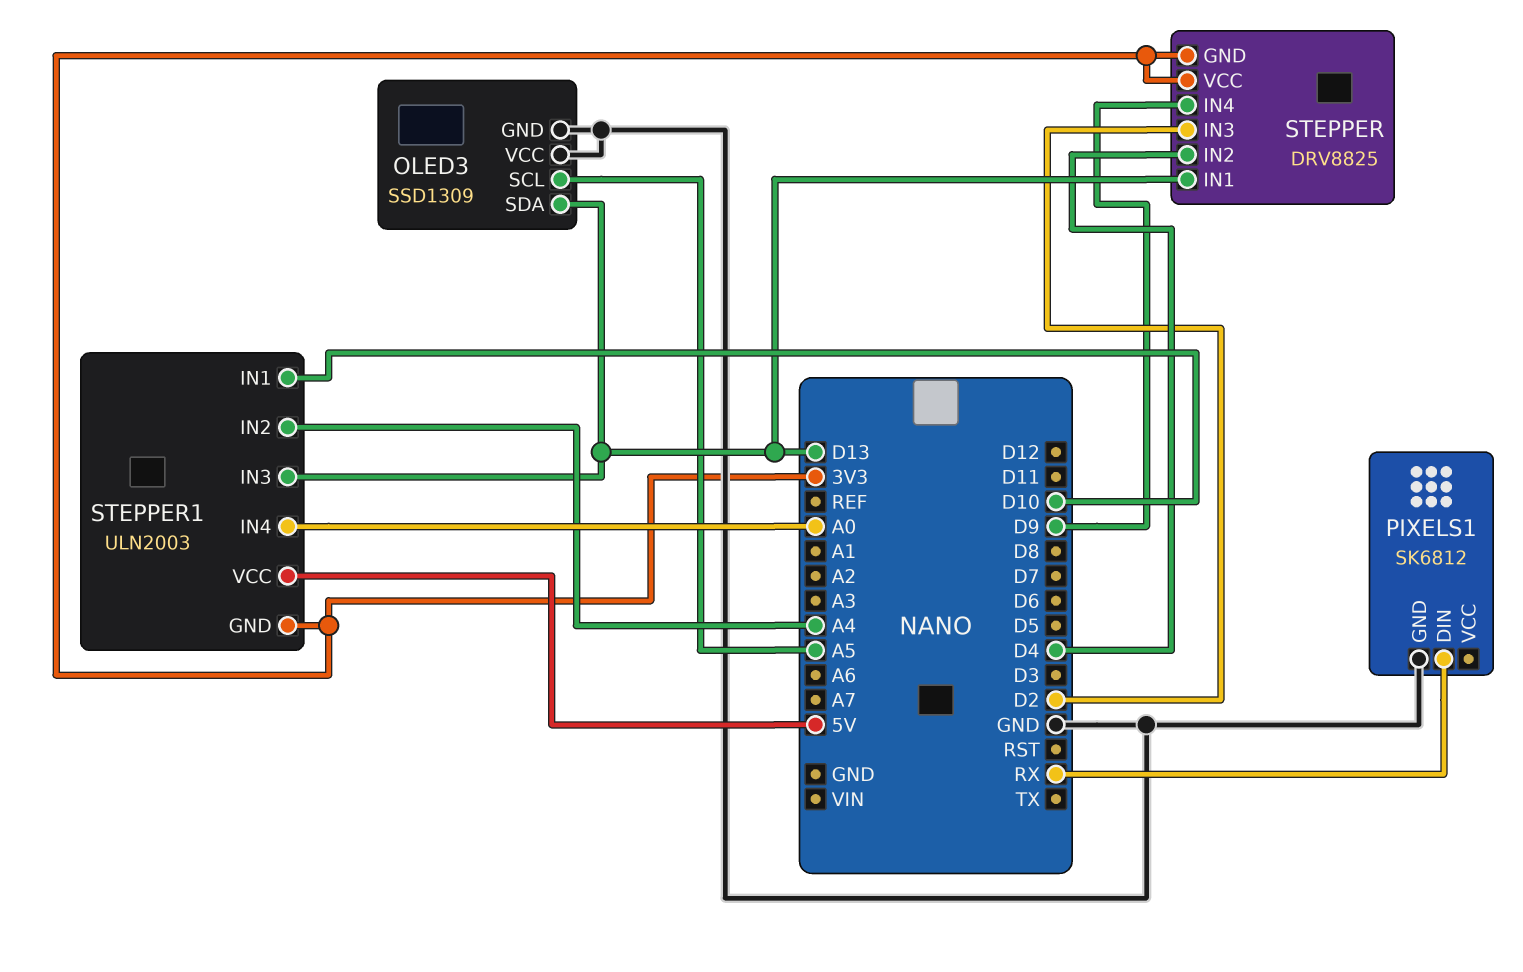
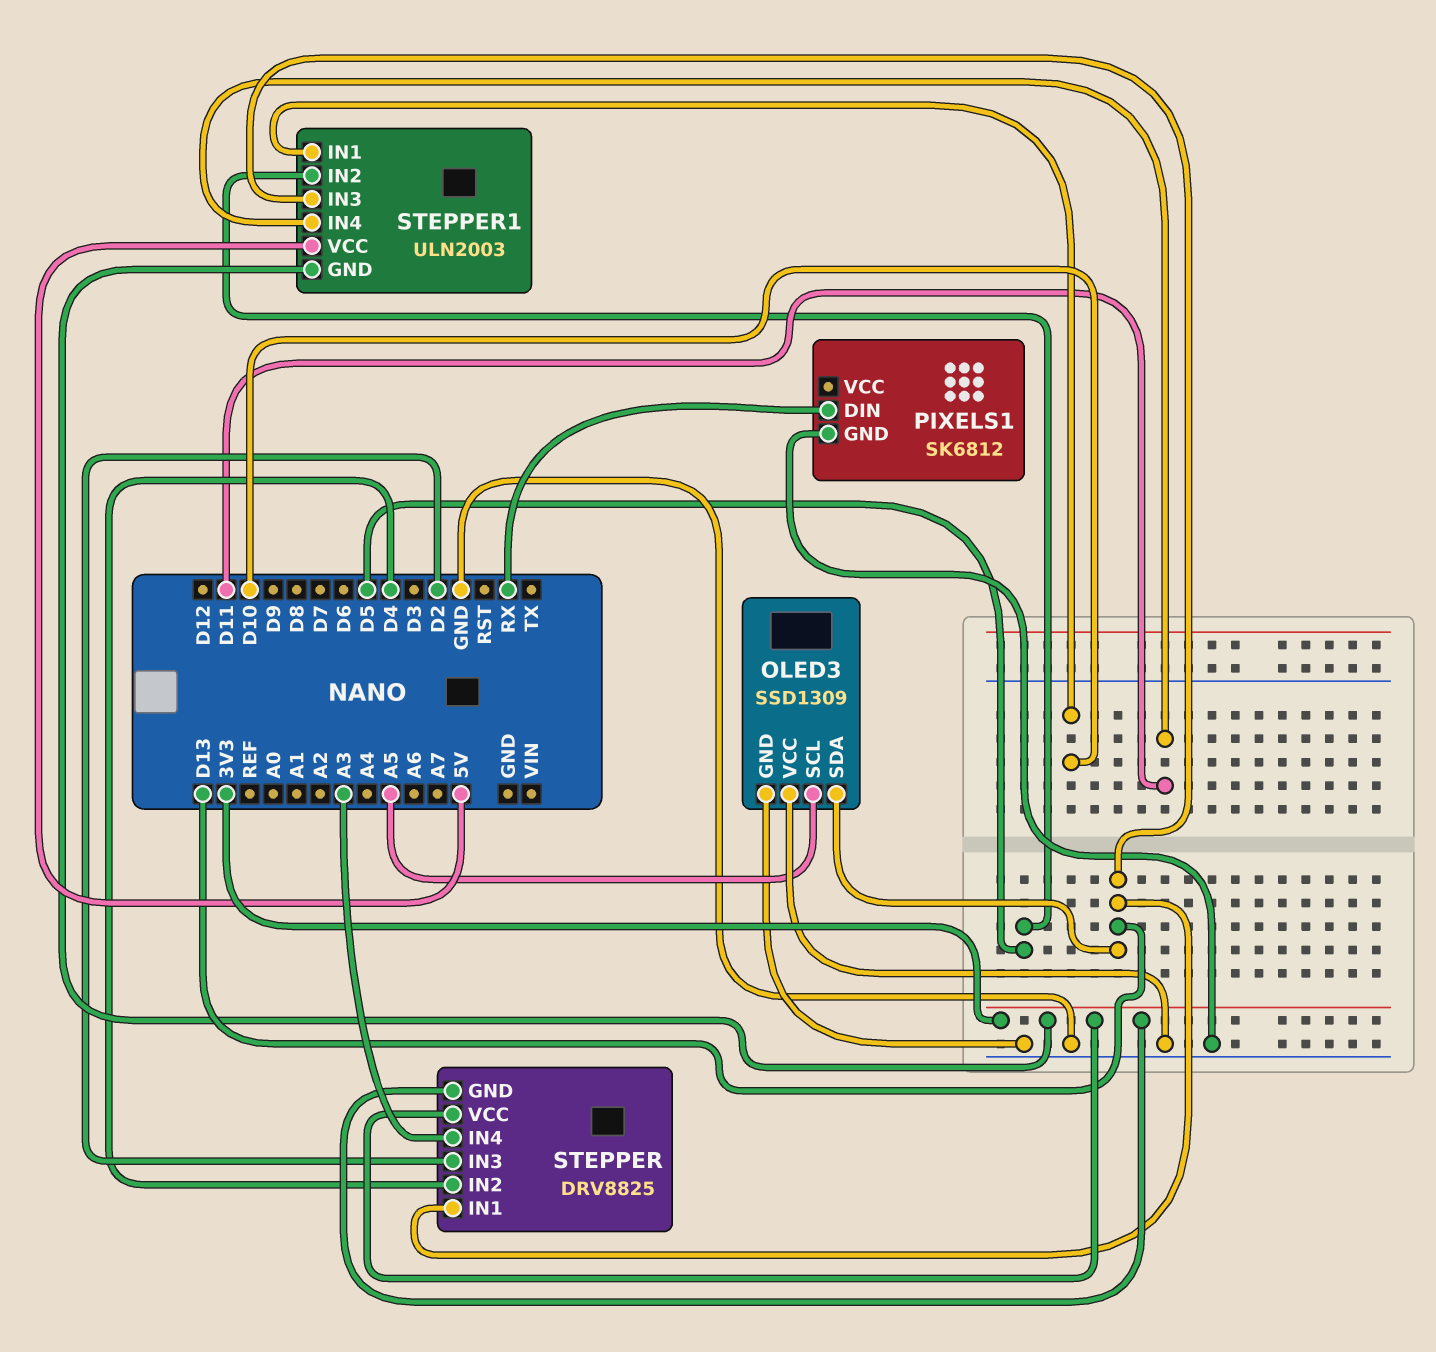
STEPPER pin IN4: D9 -> A3
STEPPER1 pin IN2: A4 -> D5
STEPPER1 pin IN4: A0 -> D11

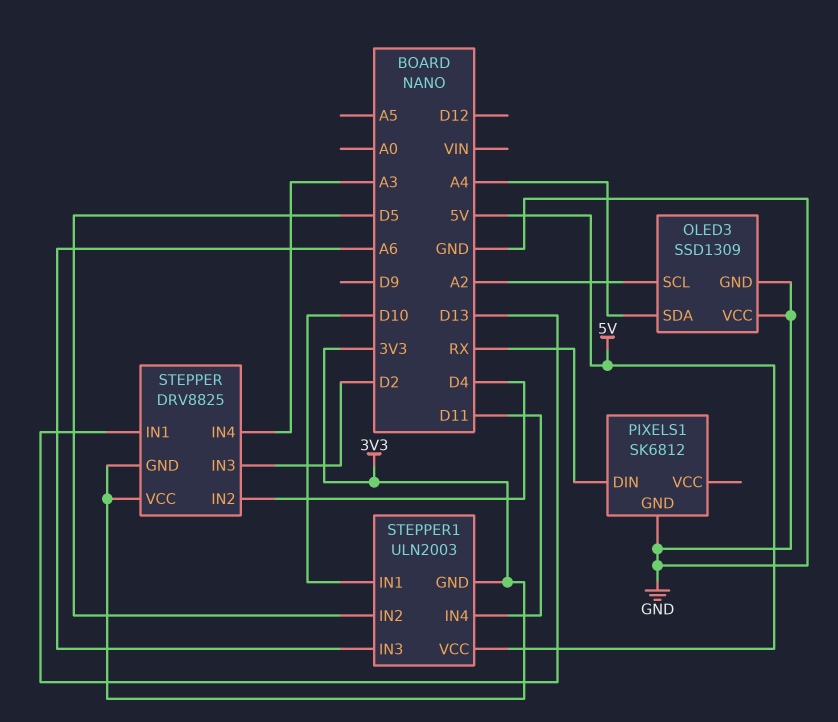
OLED3 pin SCL: A5 -> A2
OLED3 pin SDA: D13 -> A4
STEPPER1 pin IN3: D13 -> A6

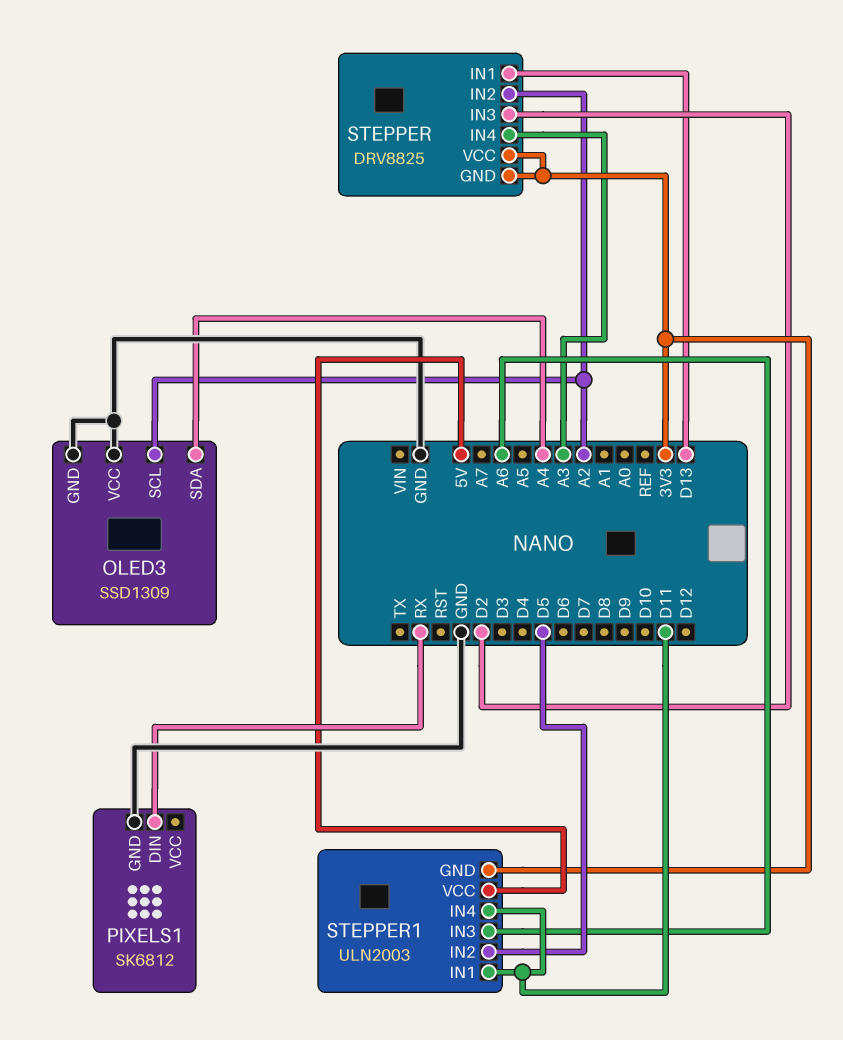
STEPPER pin IN2: D4 -> A2
STEPPER1 pin IN1: D10 -> D11

